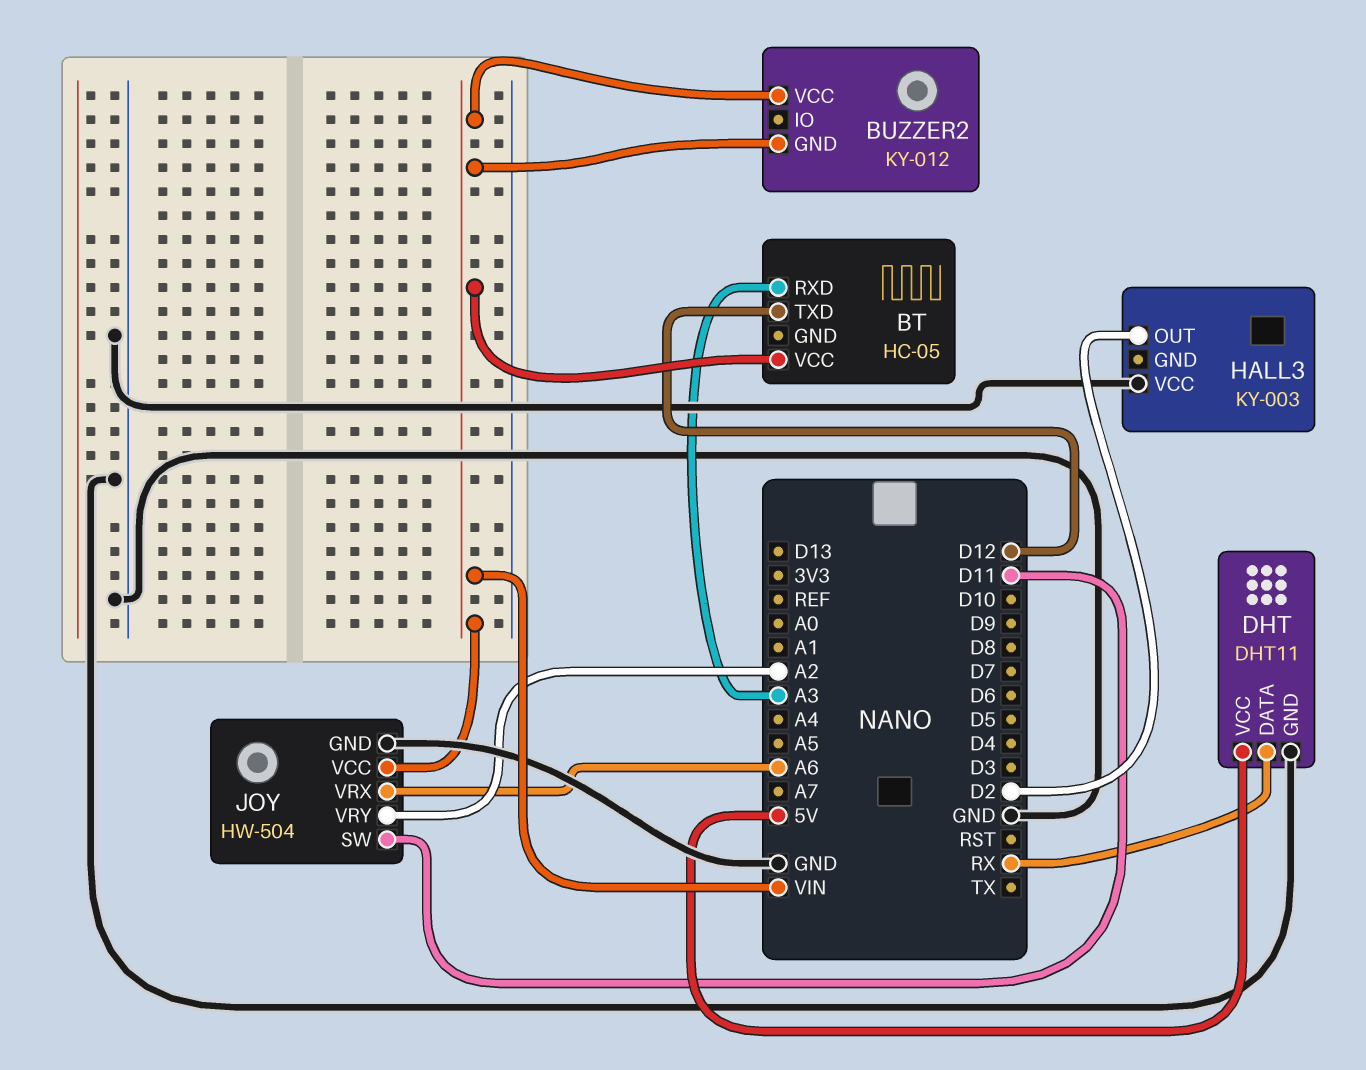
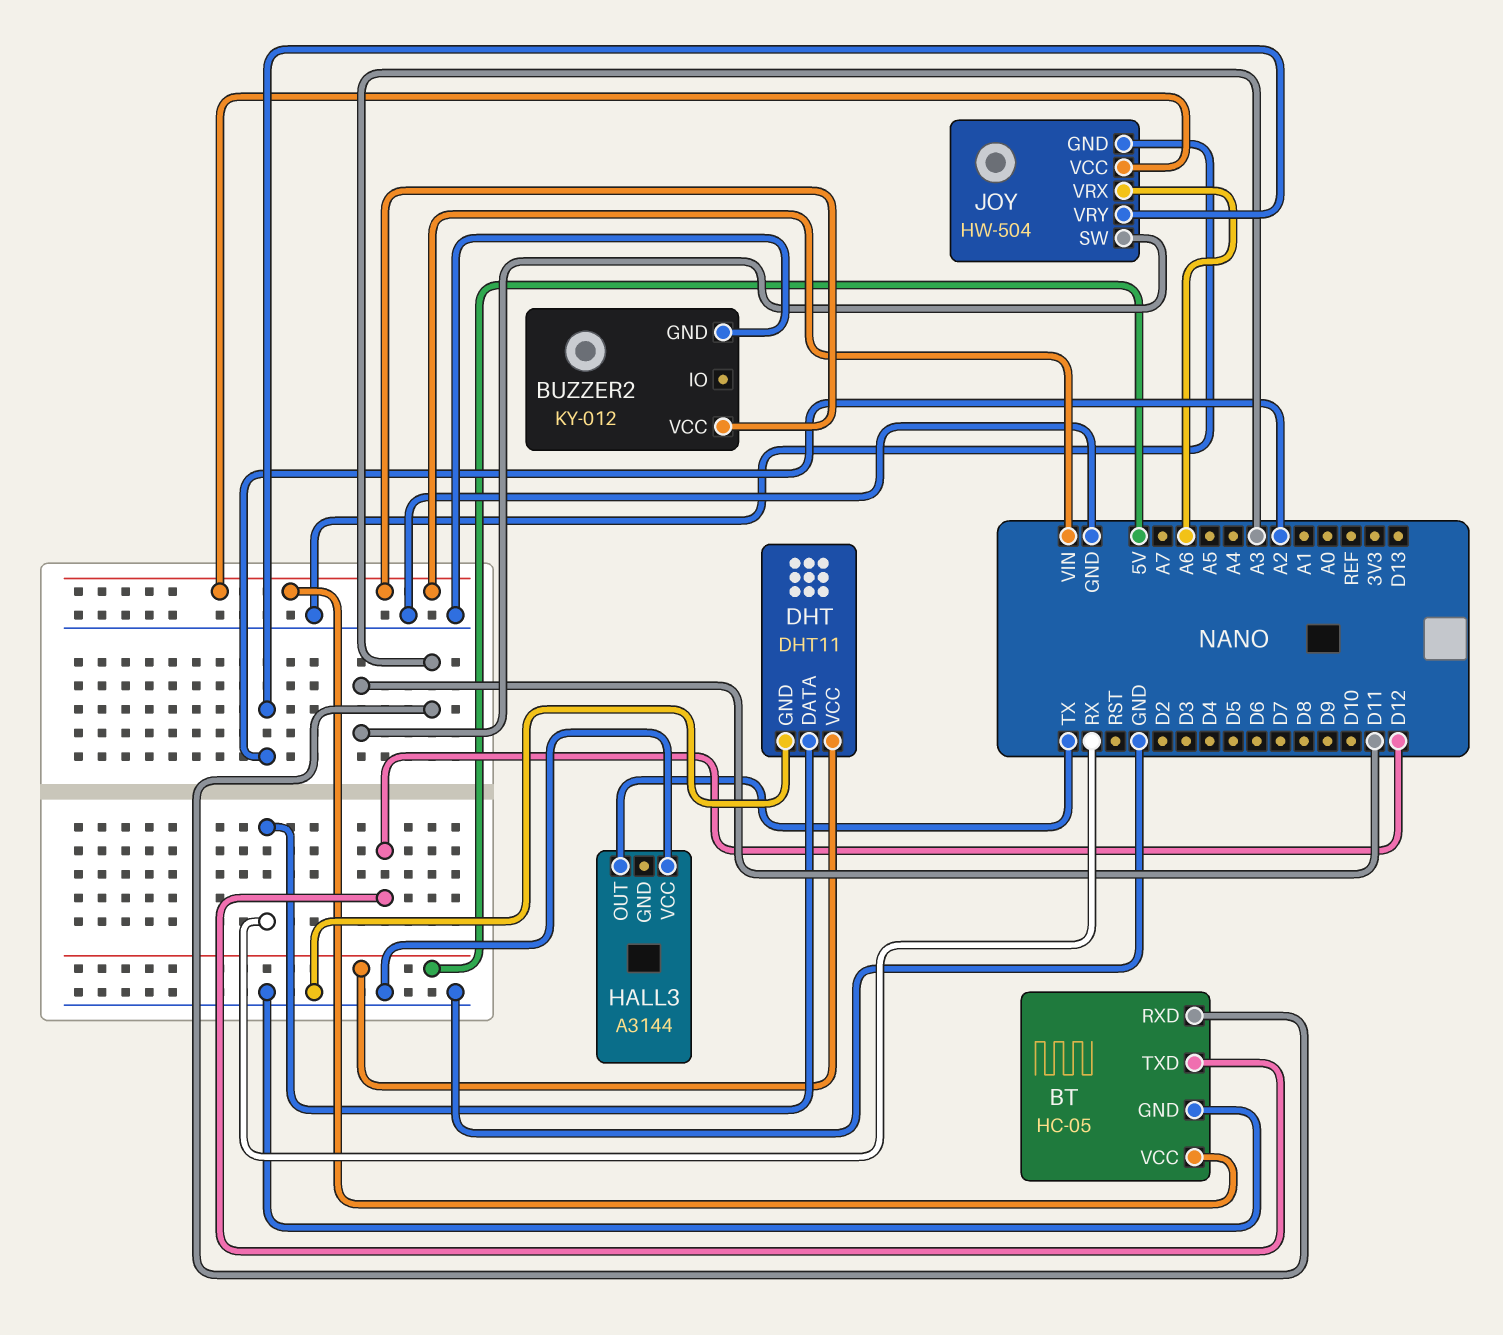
BT pin GND: none -> GND
BUZZER2 pin GND: VIN -> GND
HALL3: KY-003 -> A3144
HALL3 pin OUT: D2 -> TX

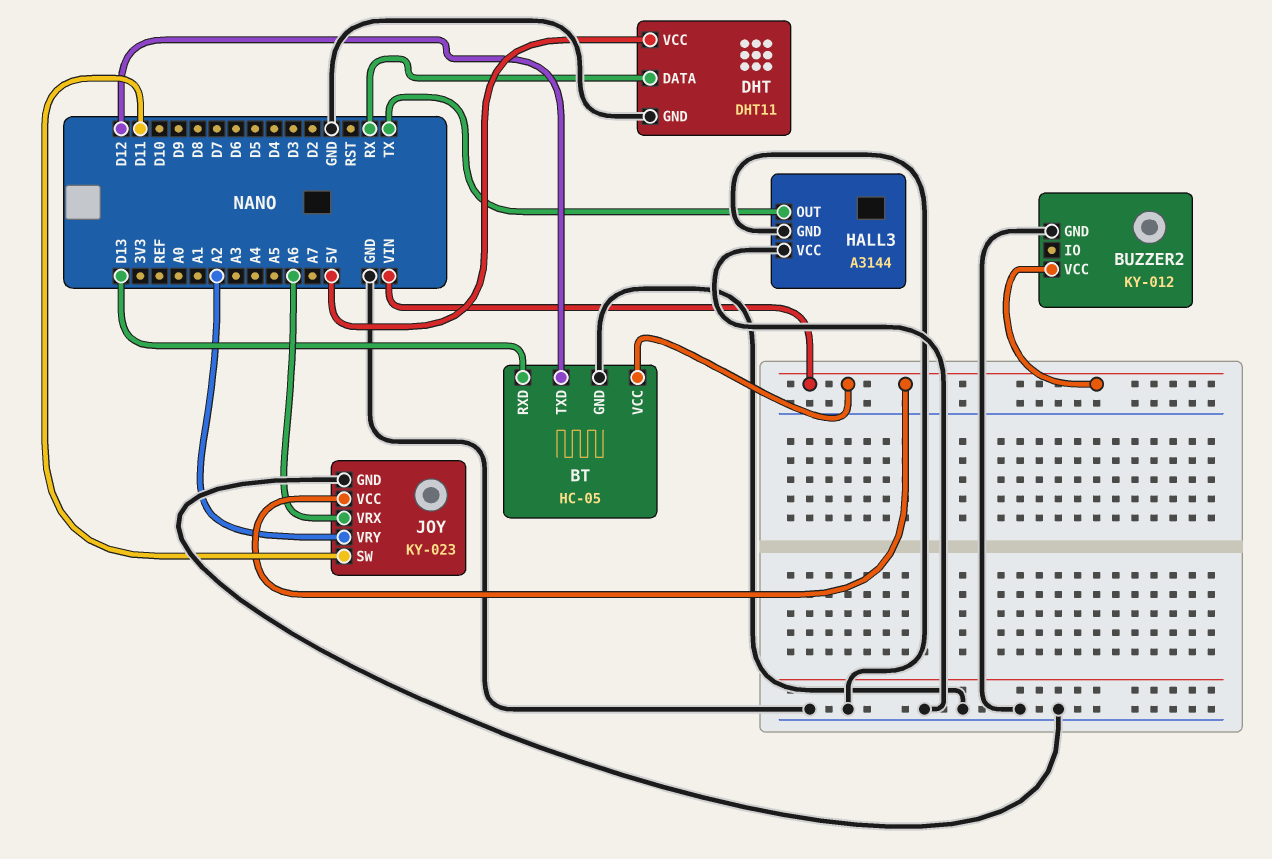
BT pin RXD: A3 -> D13
HALL3 pin GND: none -> GND
JOY: HW-504 -> KY-023

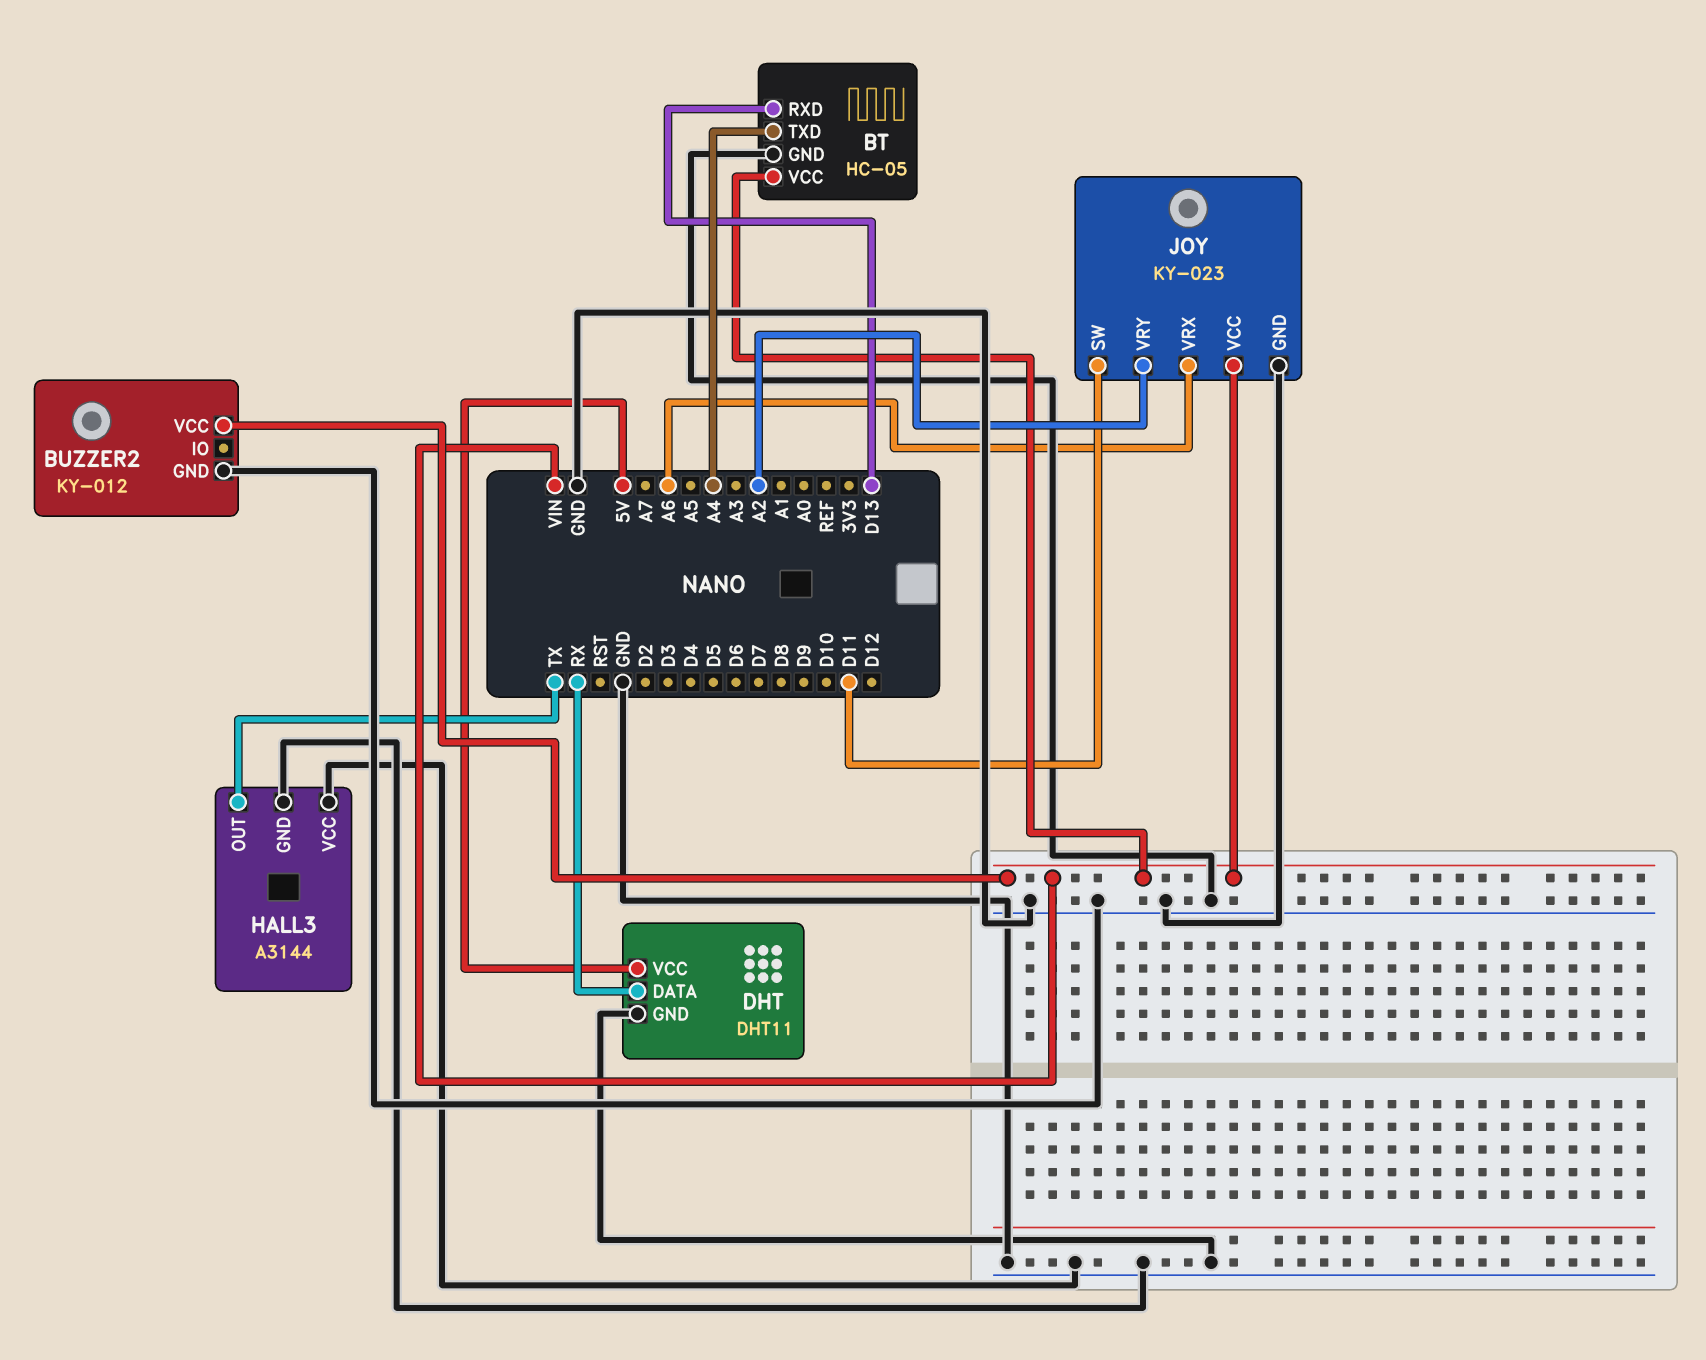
BT pin TXD: D12 -> A4

